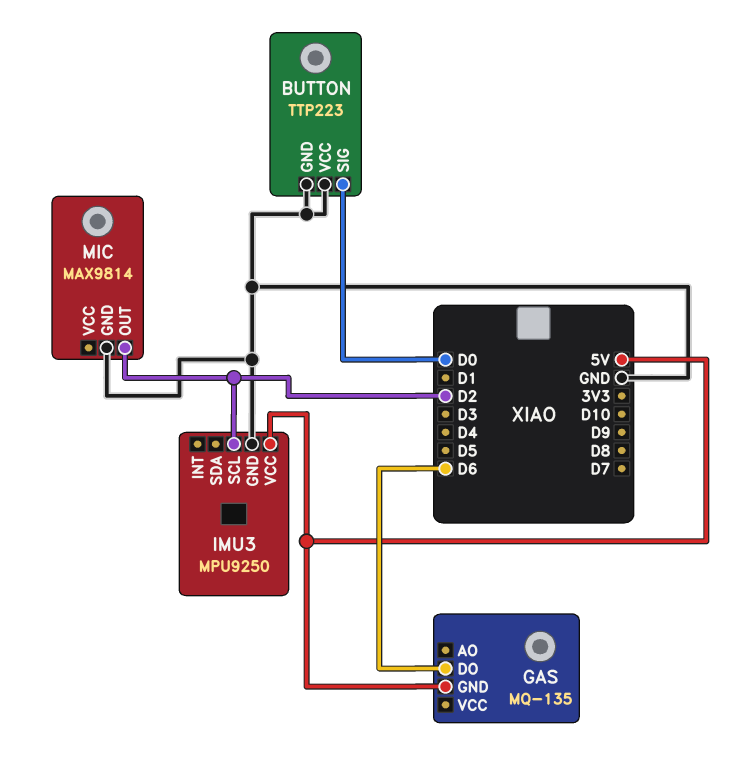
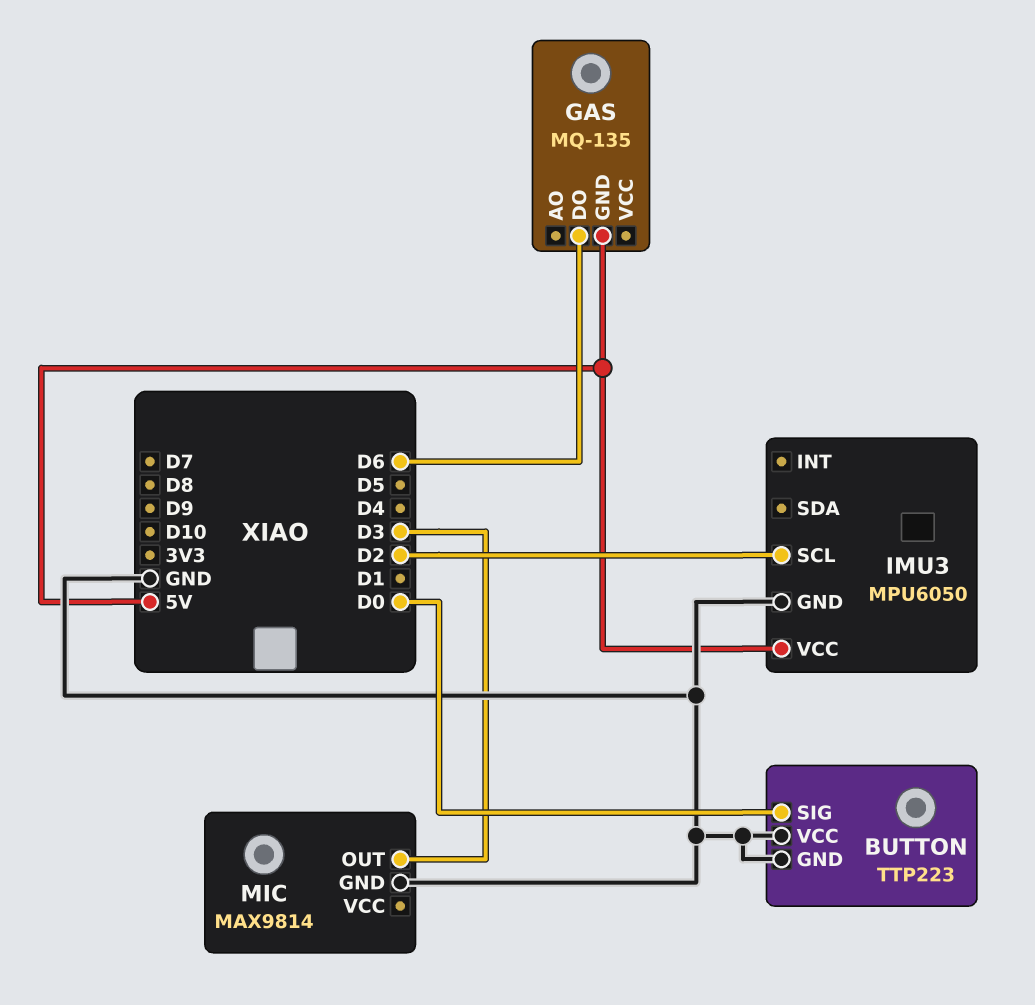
IMU3: MPU9250 -> MPU6050
MIC pin OUT: D2 -> D3

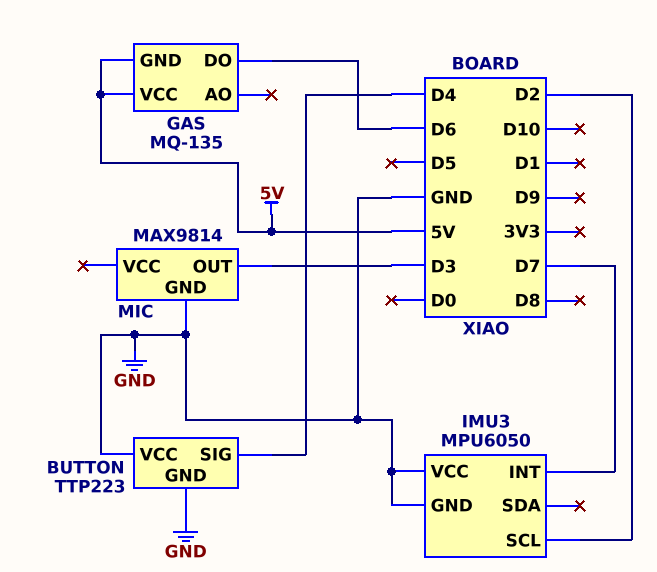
BUTTON pin SIG: D0 -> D4
GAS pin VCC: none -> 5V
IMU3 pin INT: none -> D7
IMU3 pin VCC: 5V -> GND

